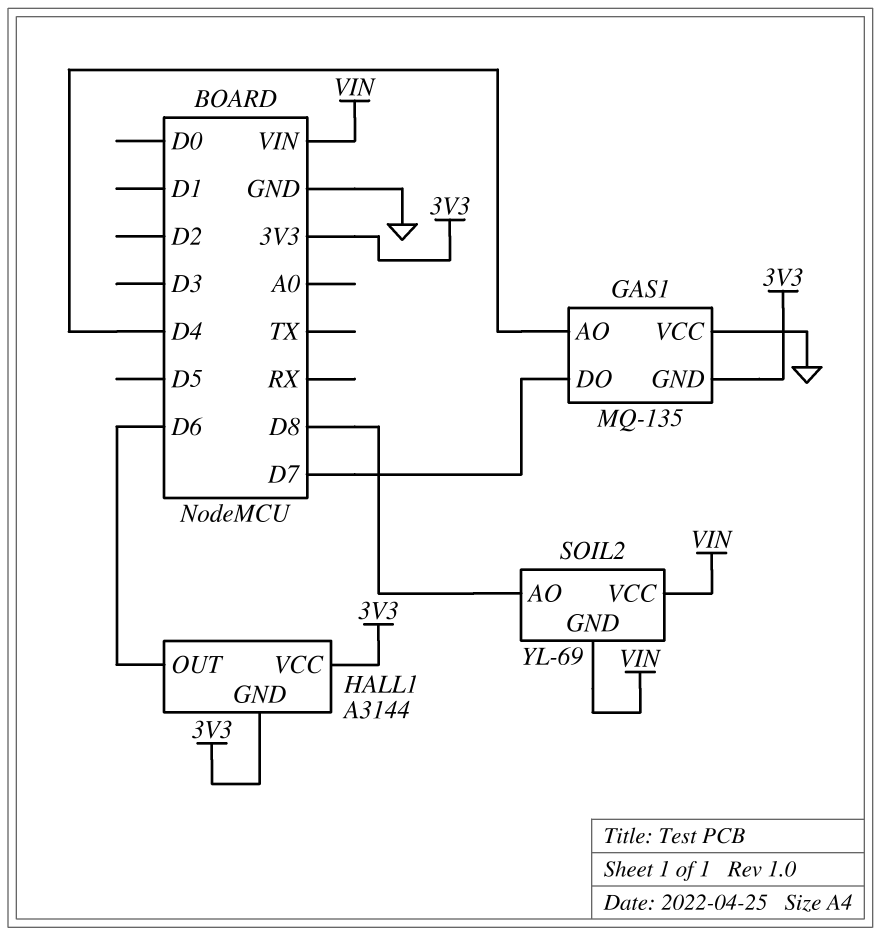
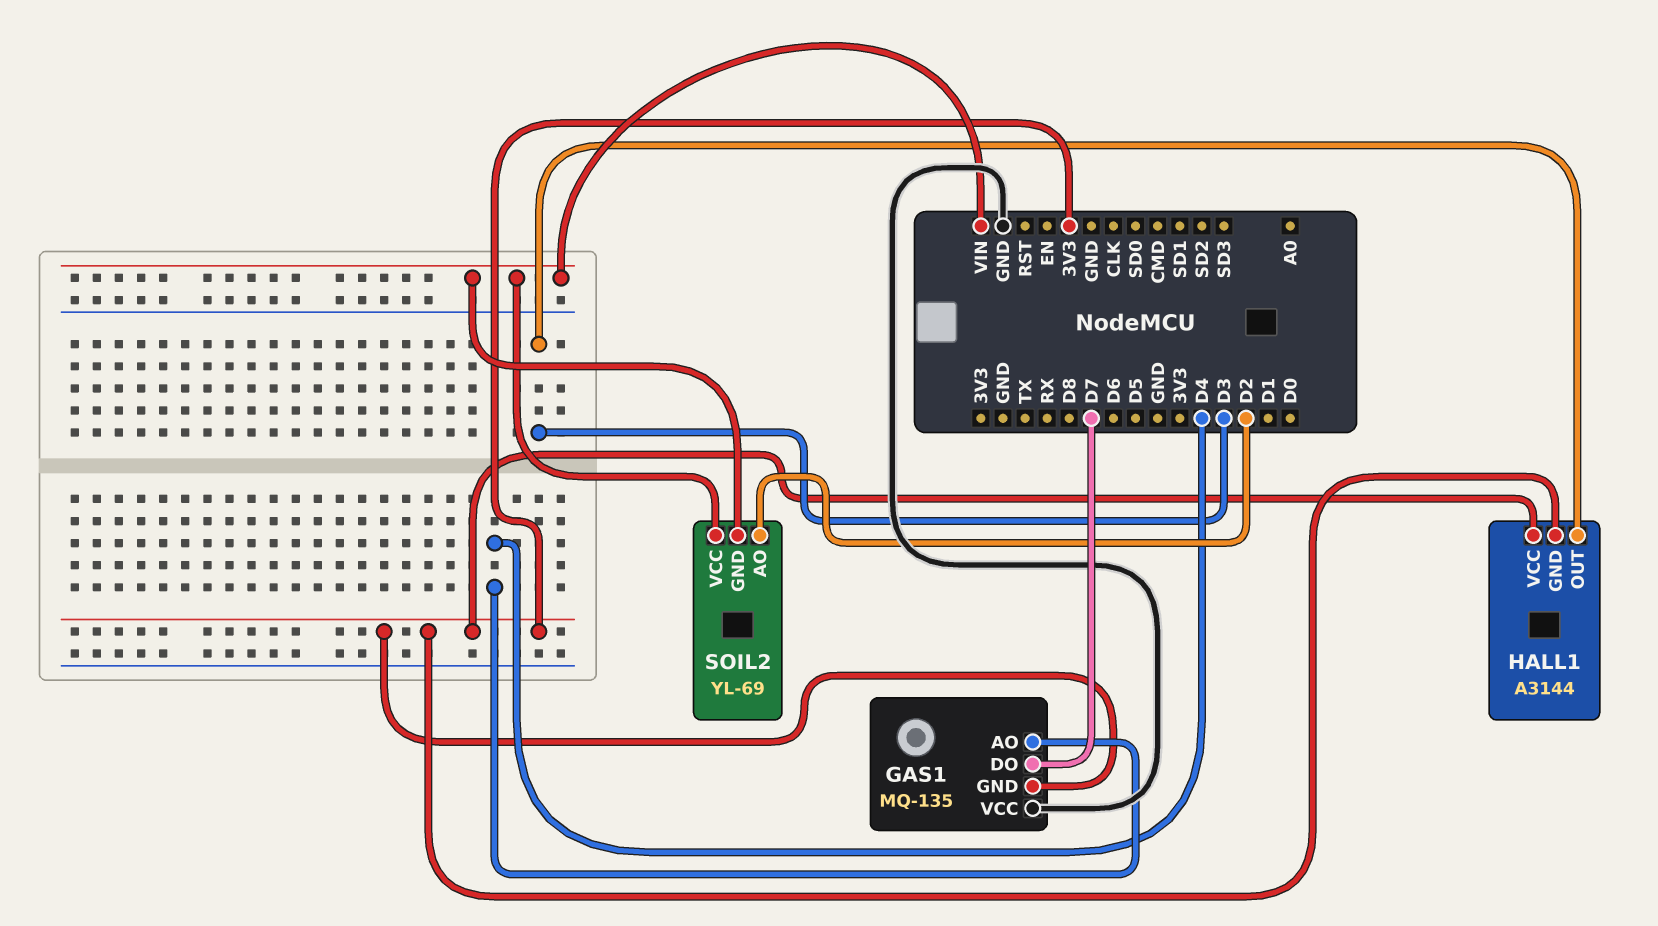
HALL1 pin OUT: D6 -> D3
SOIL2 pin AO: D8 -> D2

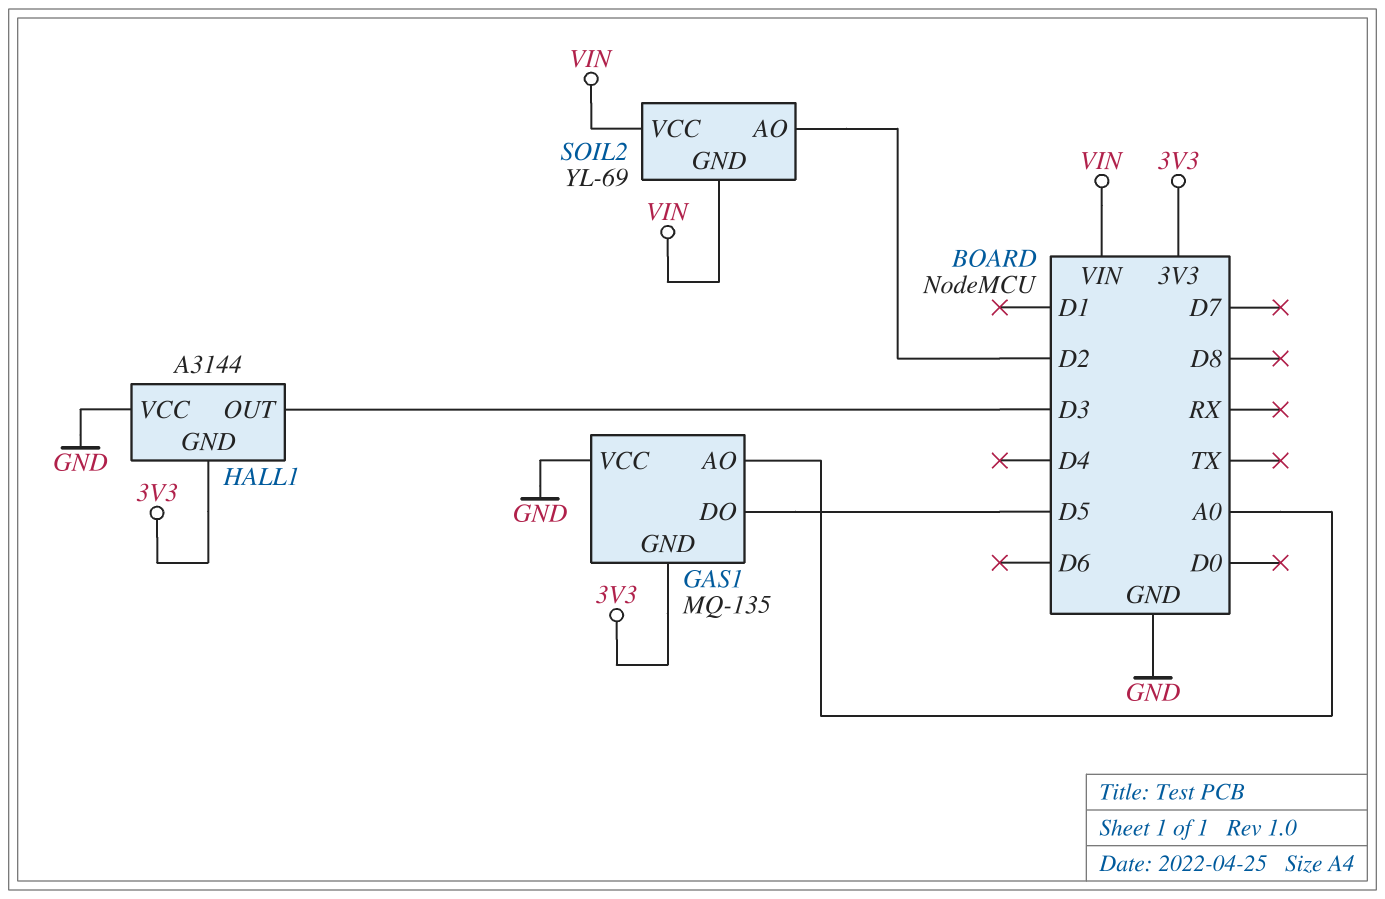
GAS1 pin AO: D4 -> A0
GAS1 pin DO: D7 -> D5
HALL1 pin VCC: 3V3 -> GND

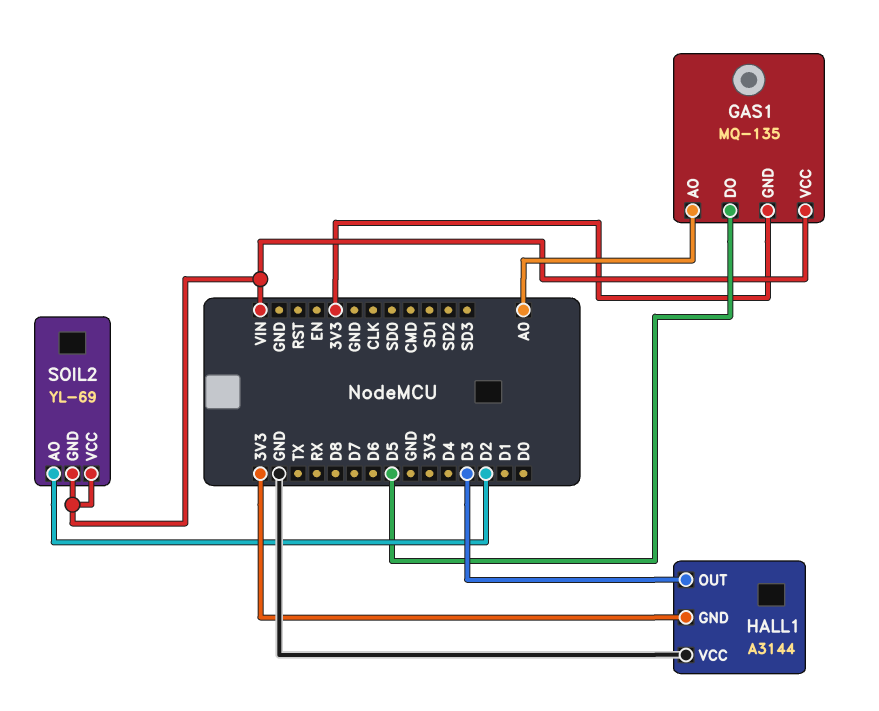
GAS1 pin VCC: GND -> VIN

